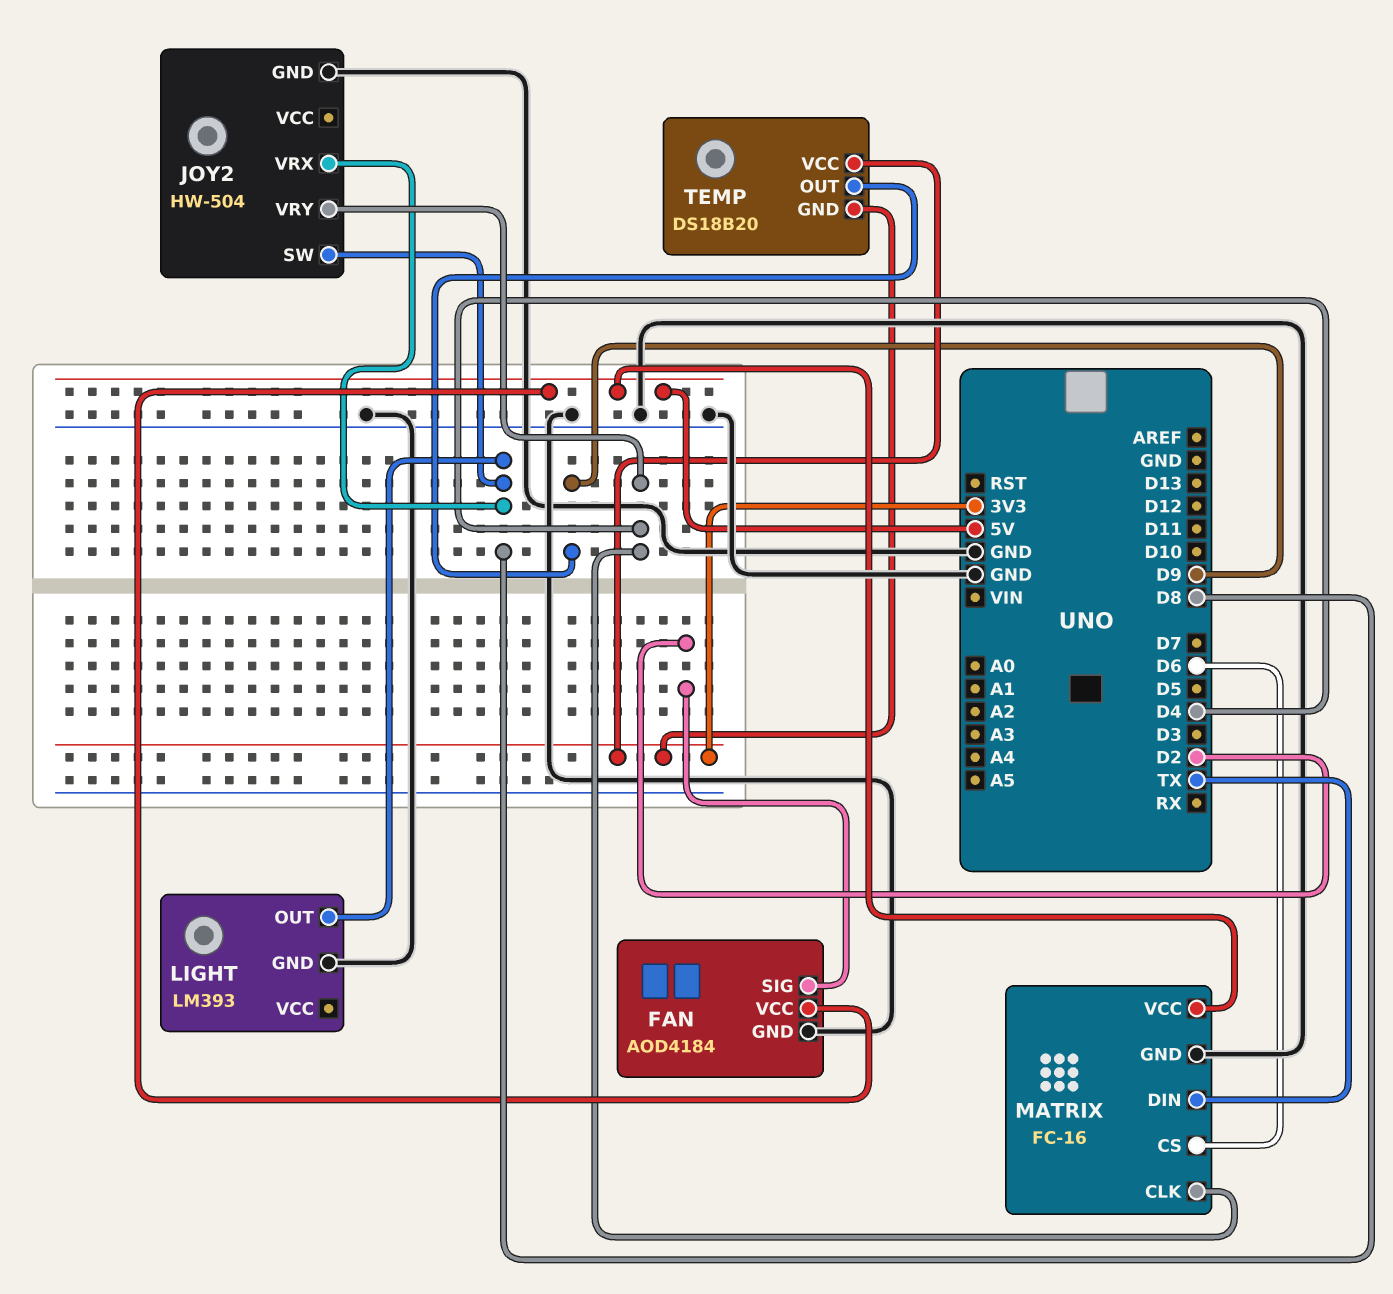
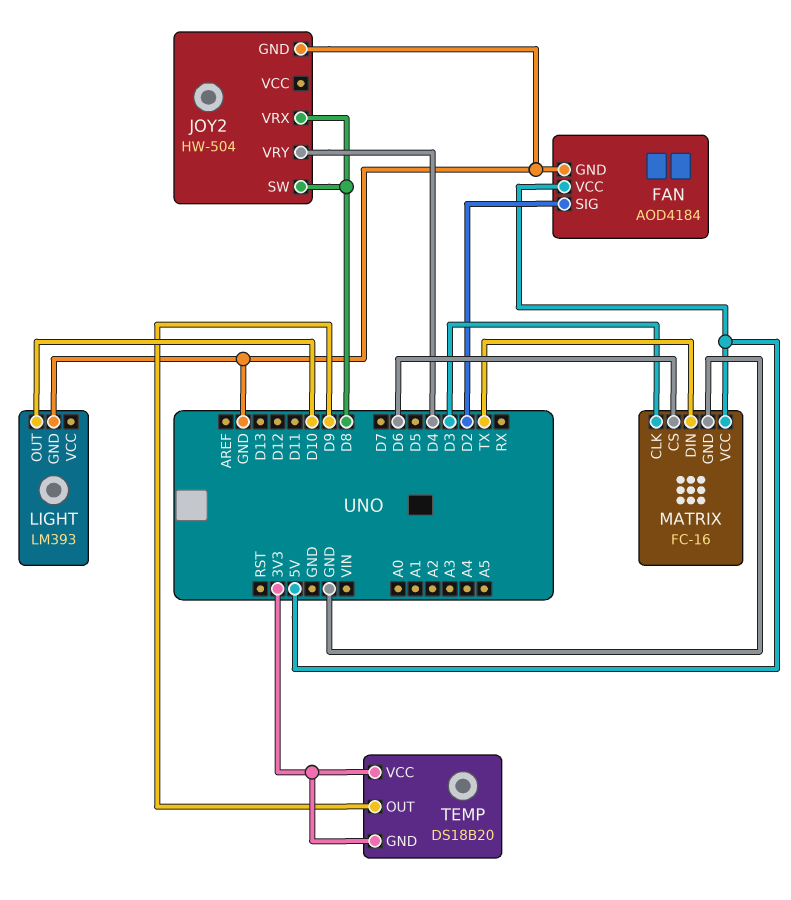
LIGHT pin OUT: D8 -> D10
MATRIX pin CLK: D4 -> D3

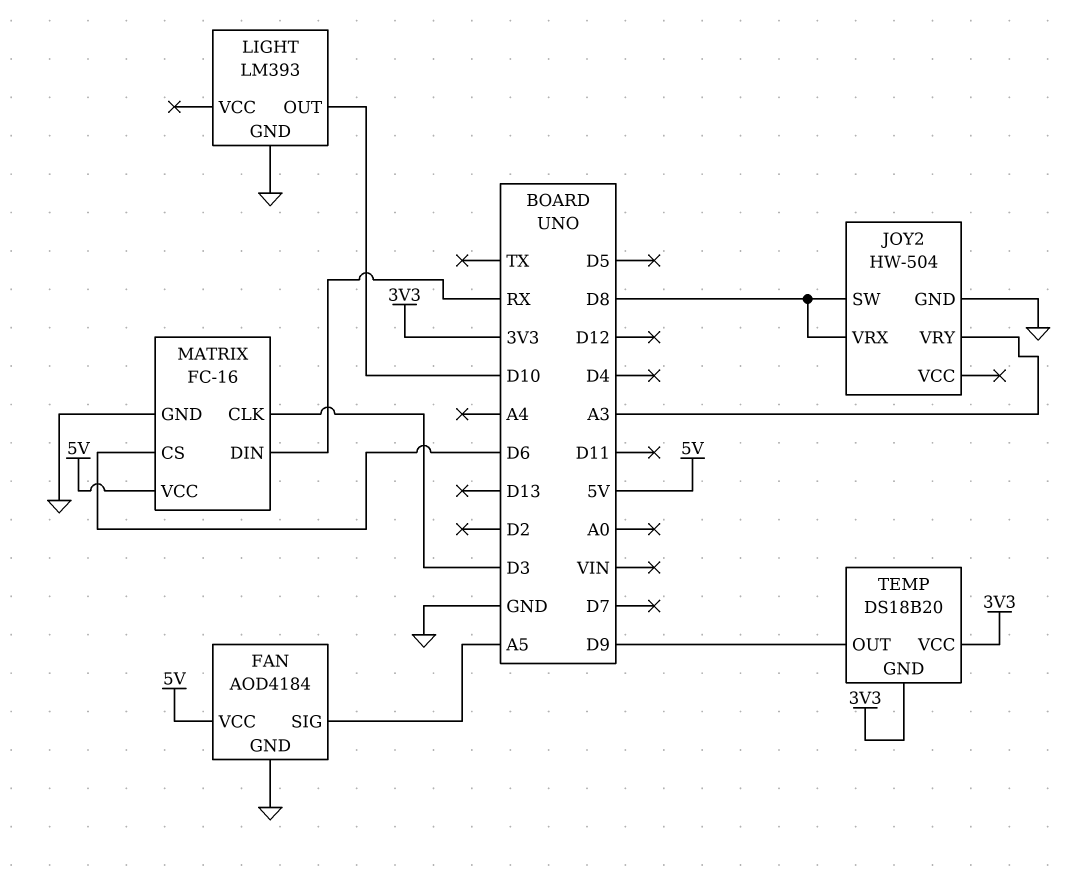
FAN pin SIG: D2 -> A5
JOY2 pin VRY: D4 -> A3
MATRIX pin DIN: TX -> RX

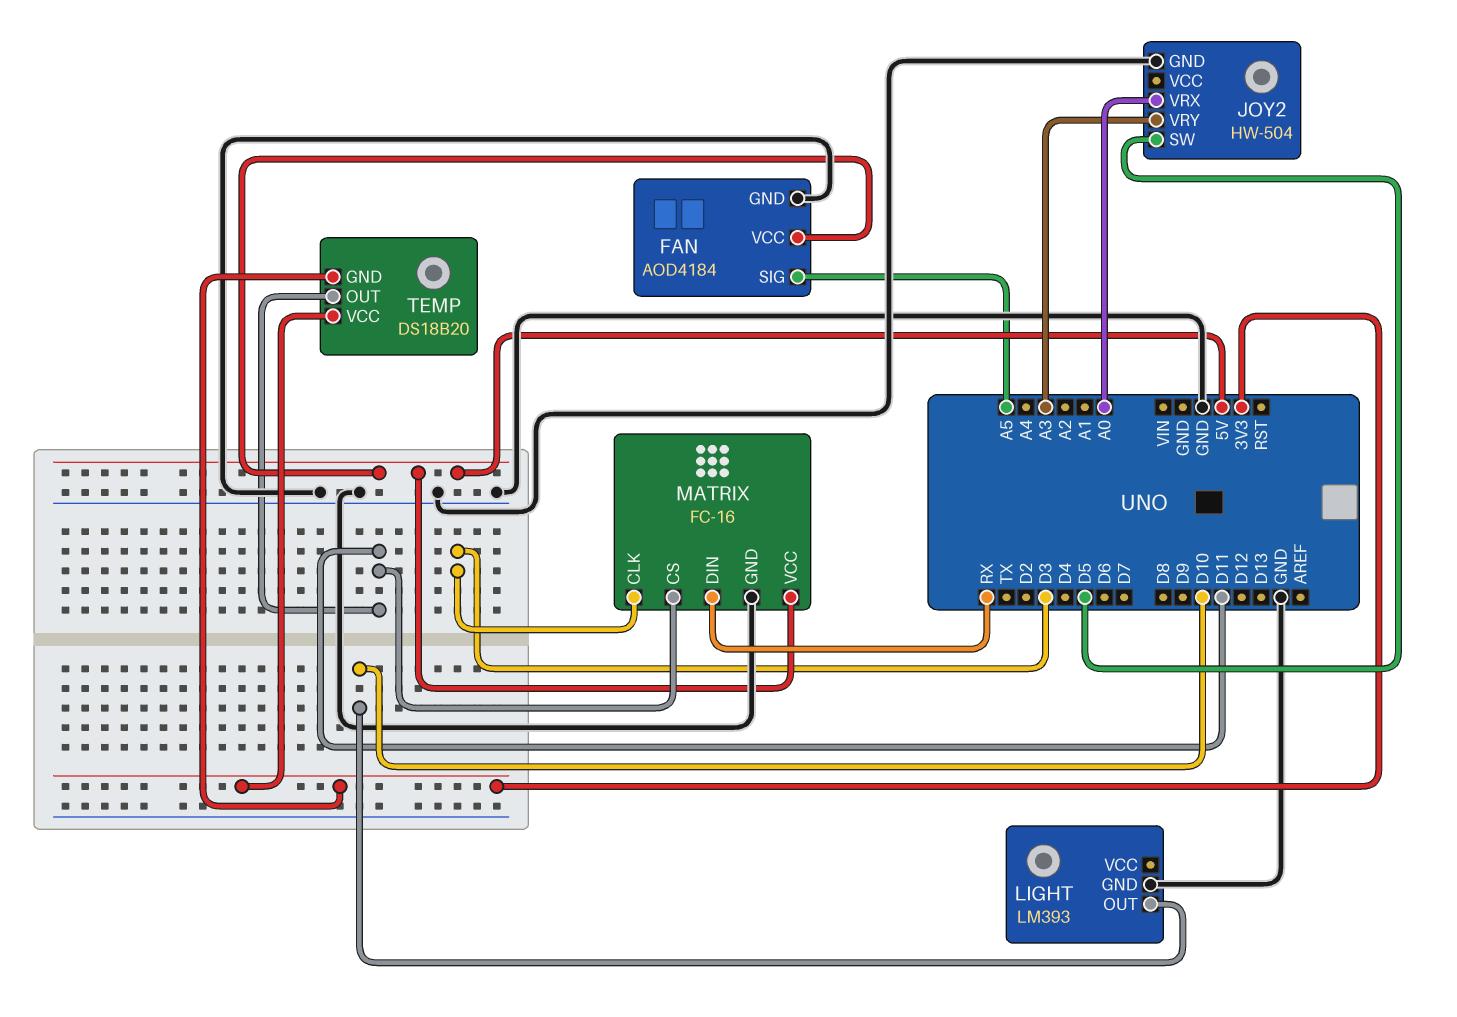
JOY2 pin SW: D8 -> D5
JOY2 pin VRX: D8 -> A0
MATRIX pin CS: D6 -> D11
TEMP pin OUT: D9 -> D11

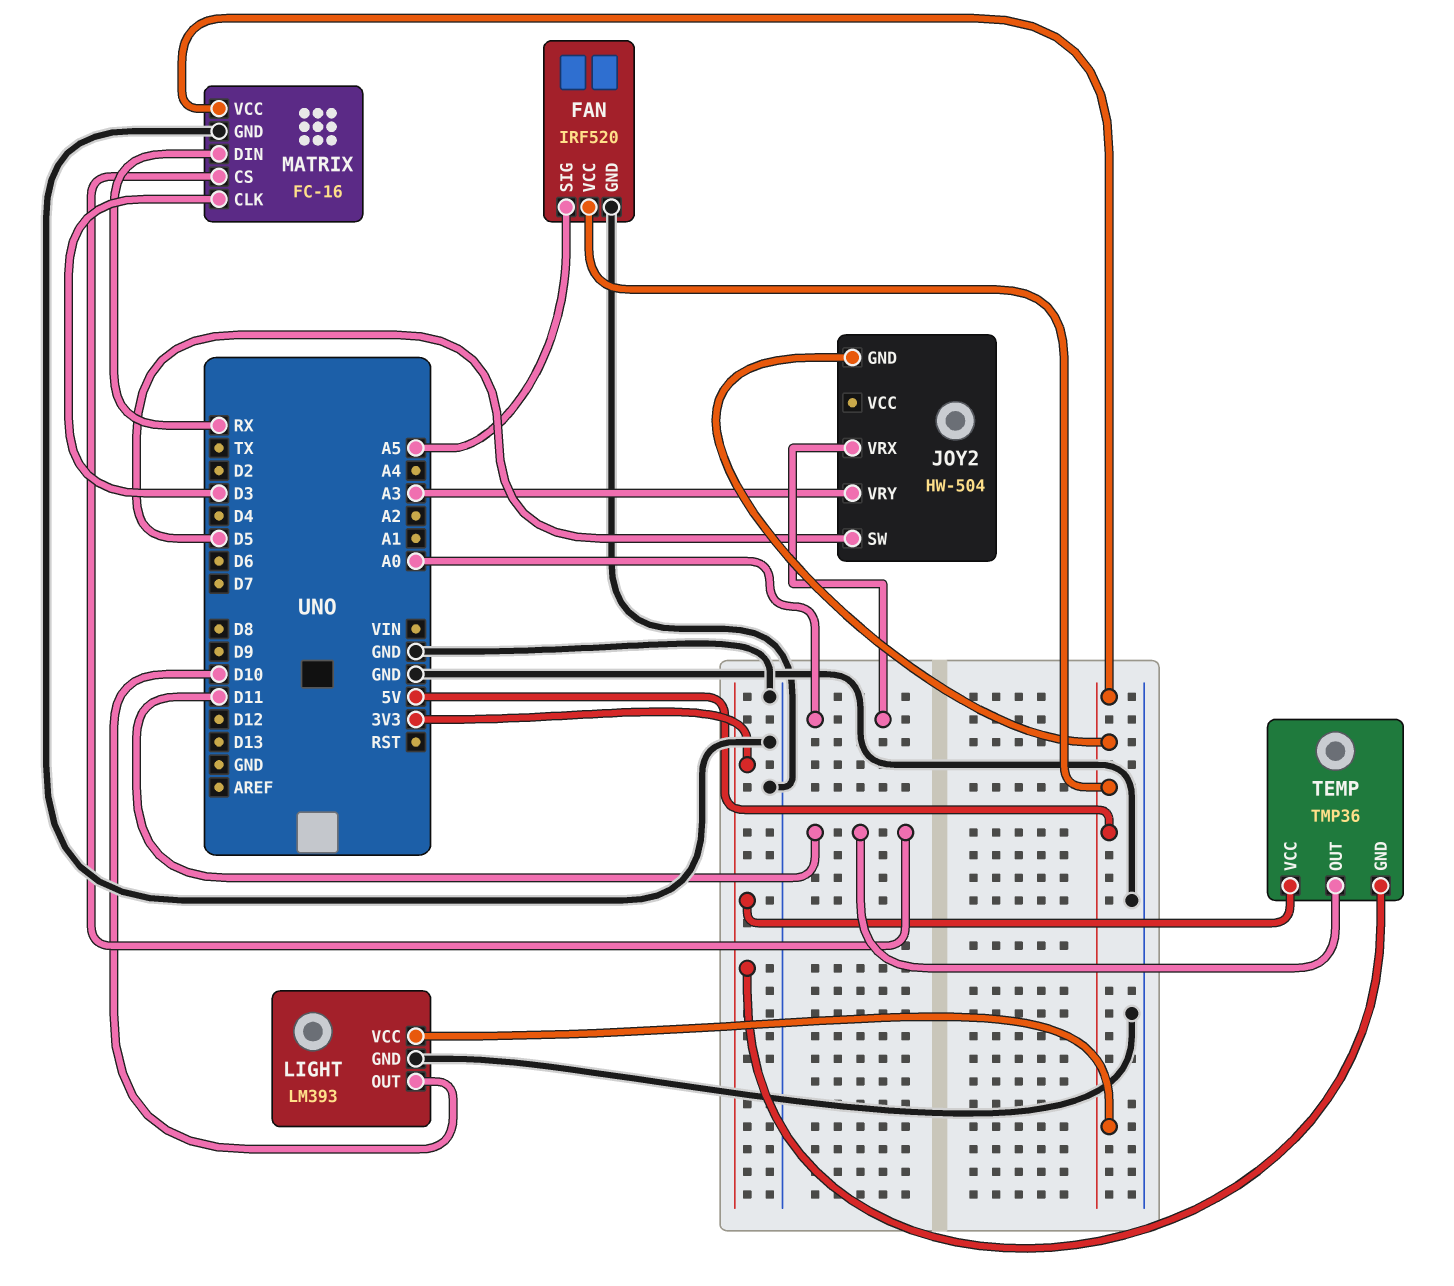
FAN: AOD4184 -> IRF520
JOY2 pin GND: GND -> 5V
LIGHT pin VCC: none -> 5V
TEMP: DS18B20 -> TMP36

